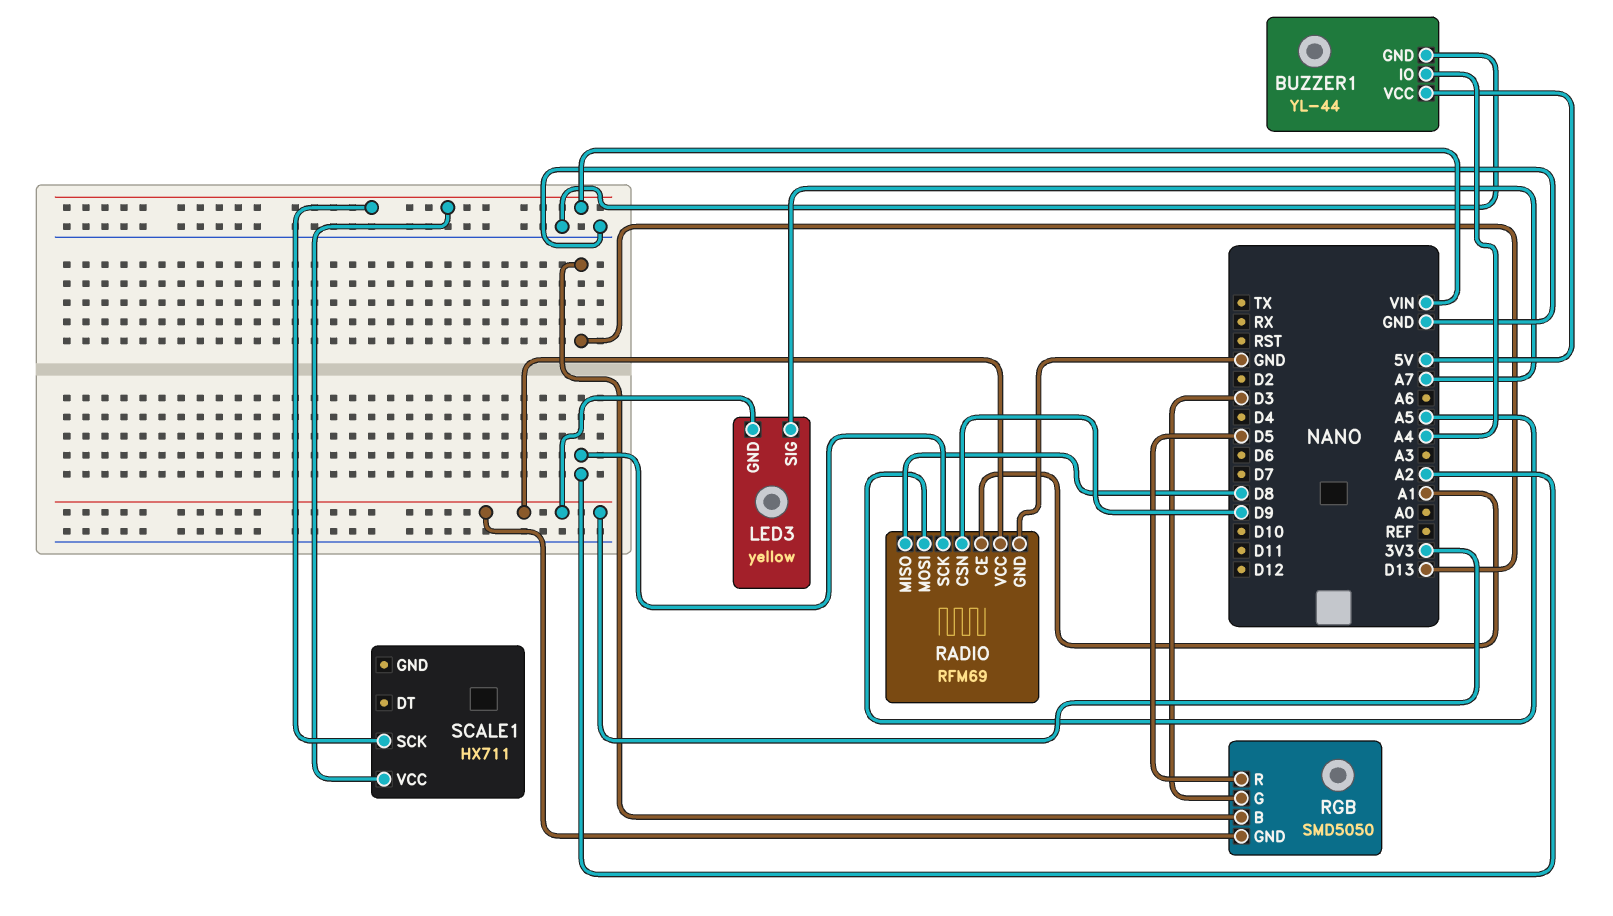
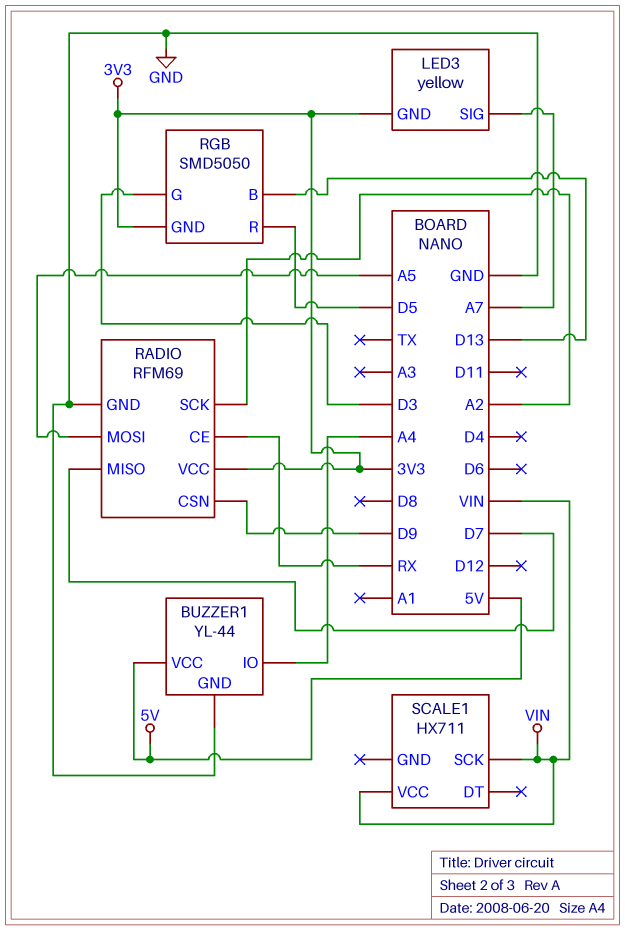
RADIO pin CE: A1 -> RX
RADIO pin MISO: D8 -> D7

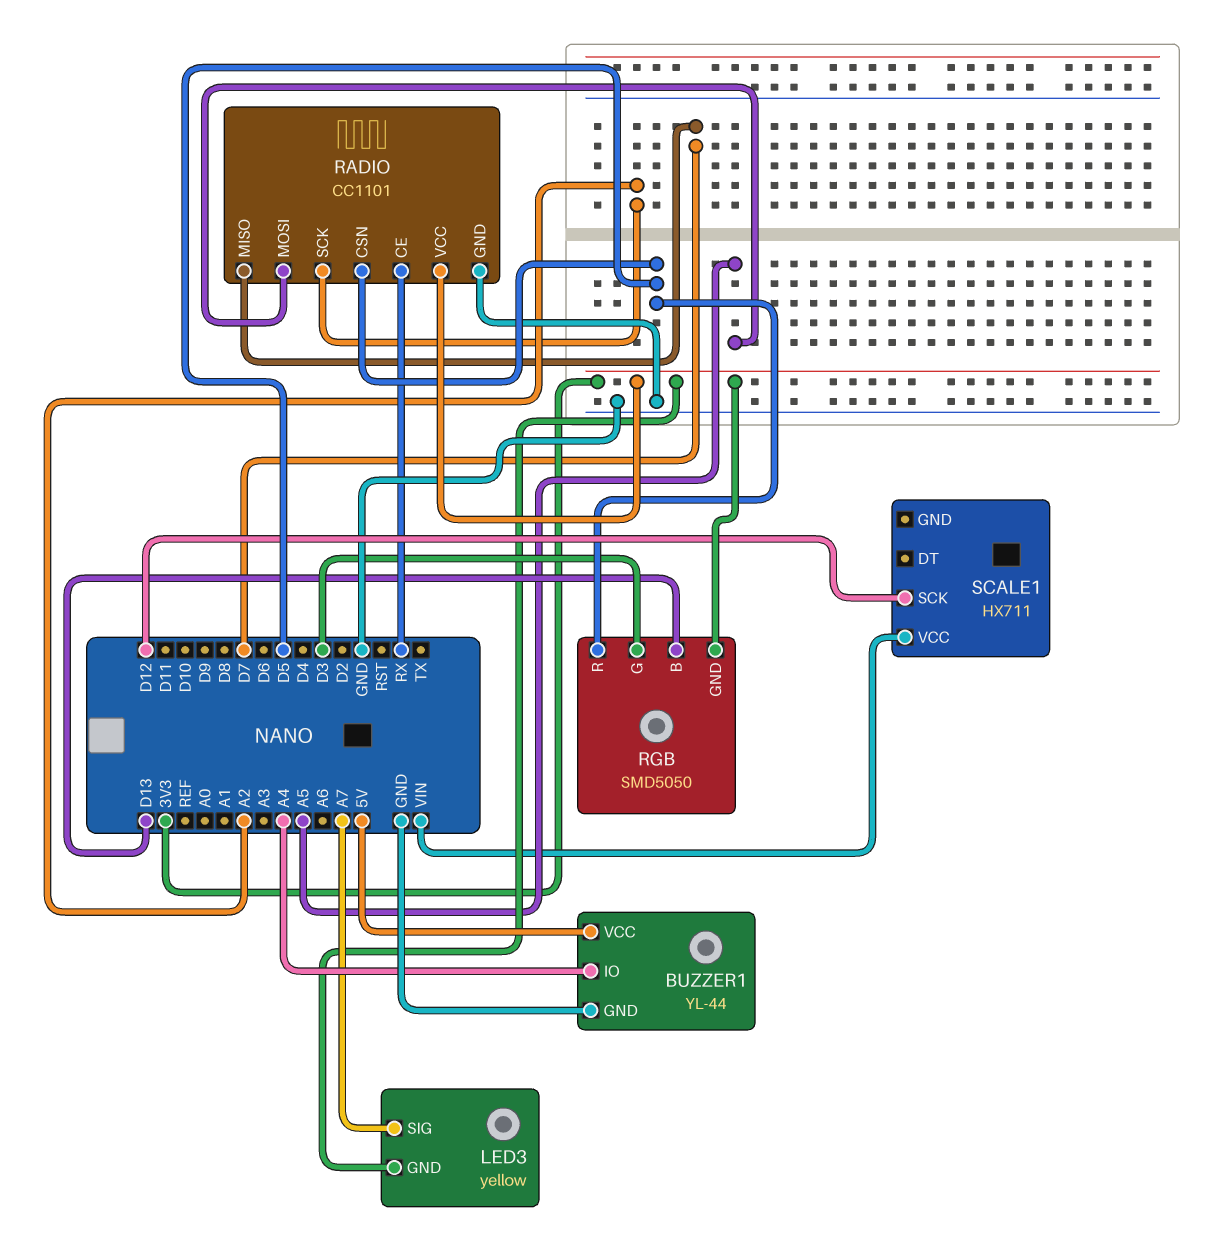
RADIO: RFM69 -> CC1101
RADIO pin CSN: D9 -> D5
SCALE1 pin SCK: VIN -> D12

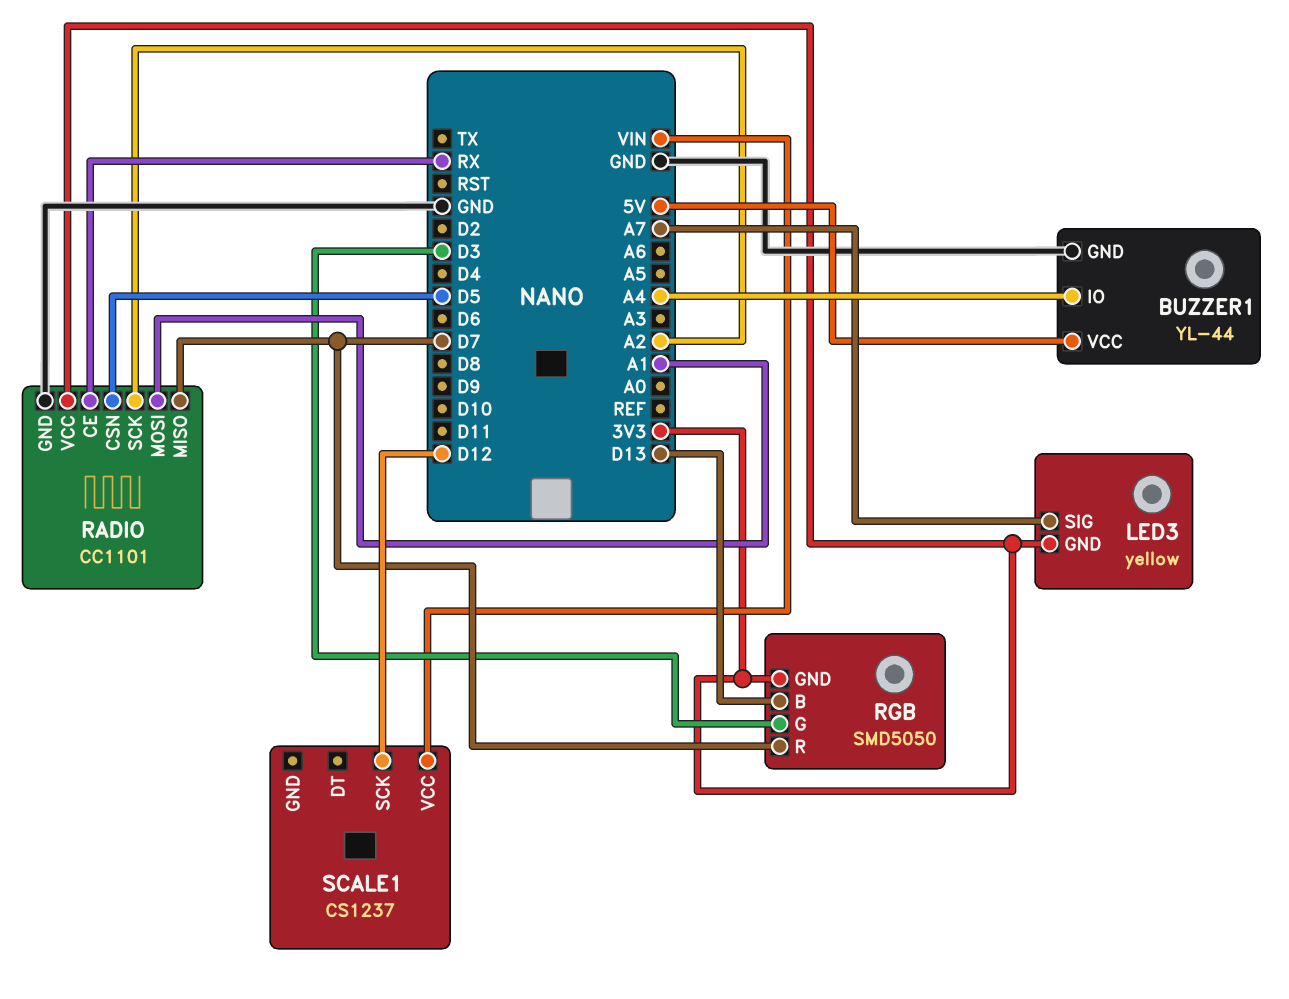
RADIO pin MOSI: A5 -> A1
RGB pin R: D5 -> D7
SCALE1: HX711 -> CS1237

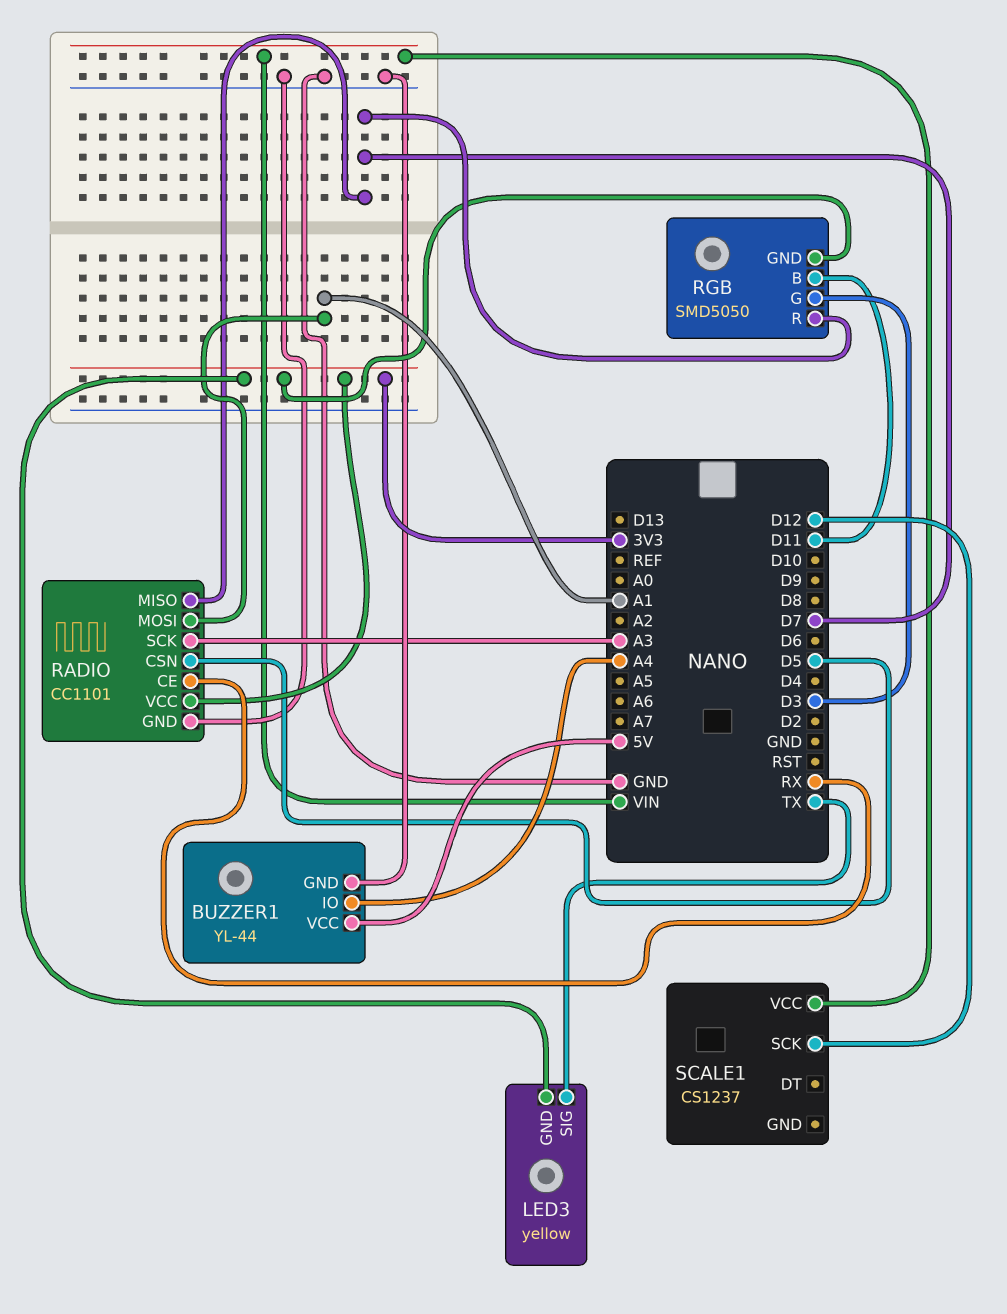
LED3 pin SIG: A7 -> TX
RADIO pin SCK: A2 -> A3
RGB pin B: D13 -> D11

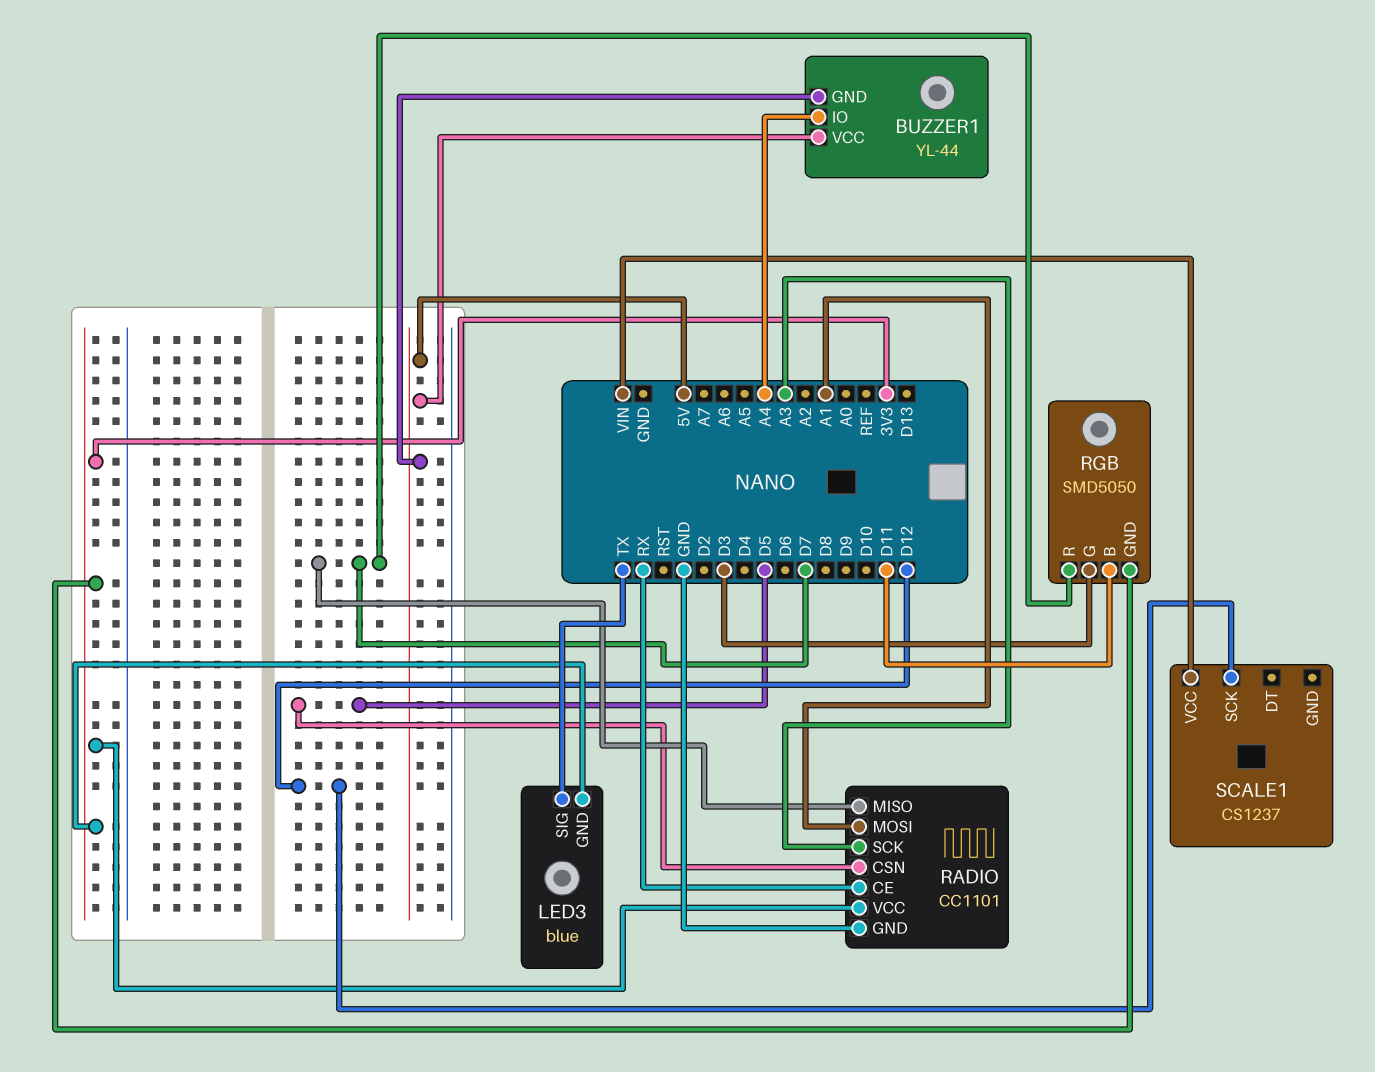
BUZZER1 pin GND: GND -> 5V
LED3: yellow -> blue

